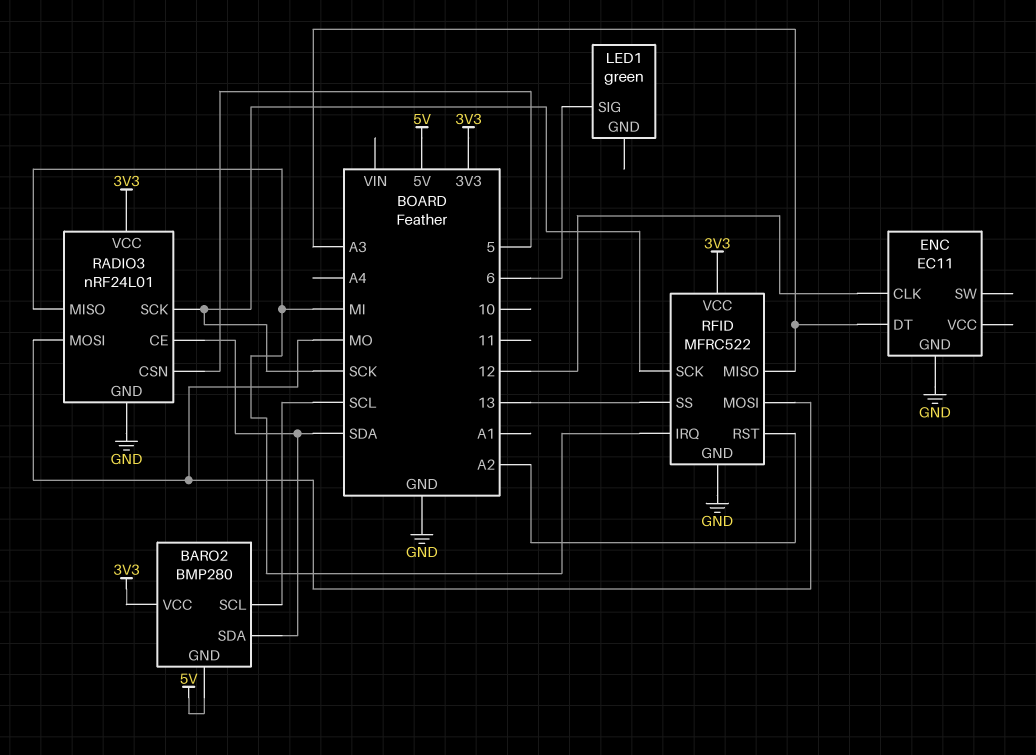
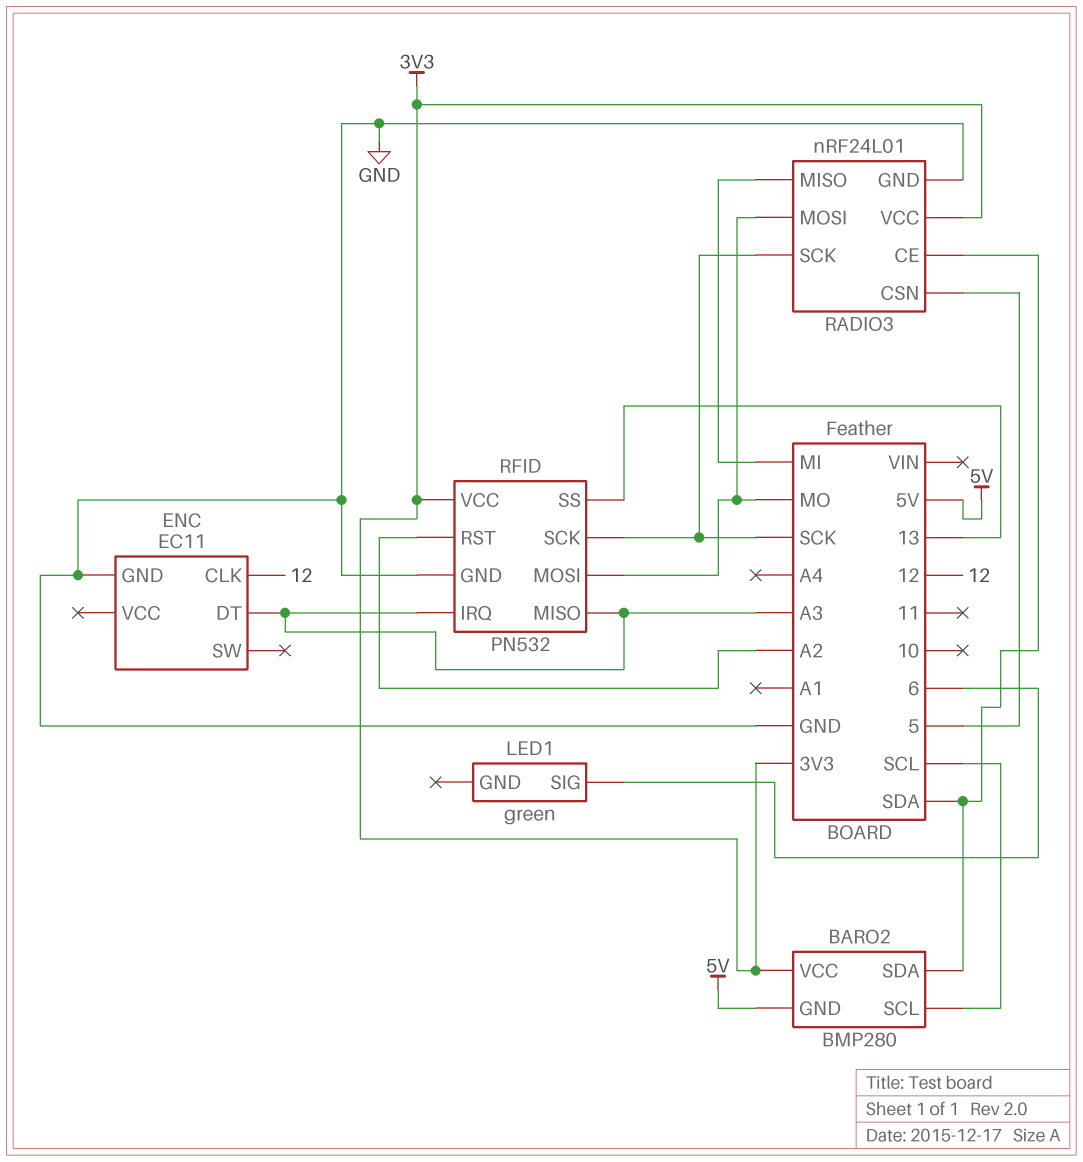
RFID: MFRC522 -> PN532
RFID pin IRQ: MI -> A3

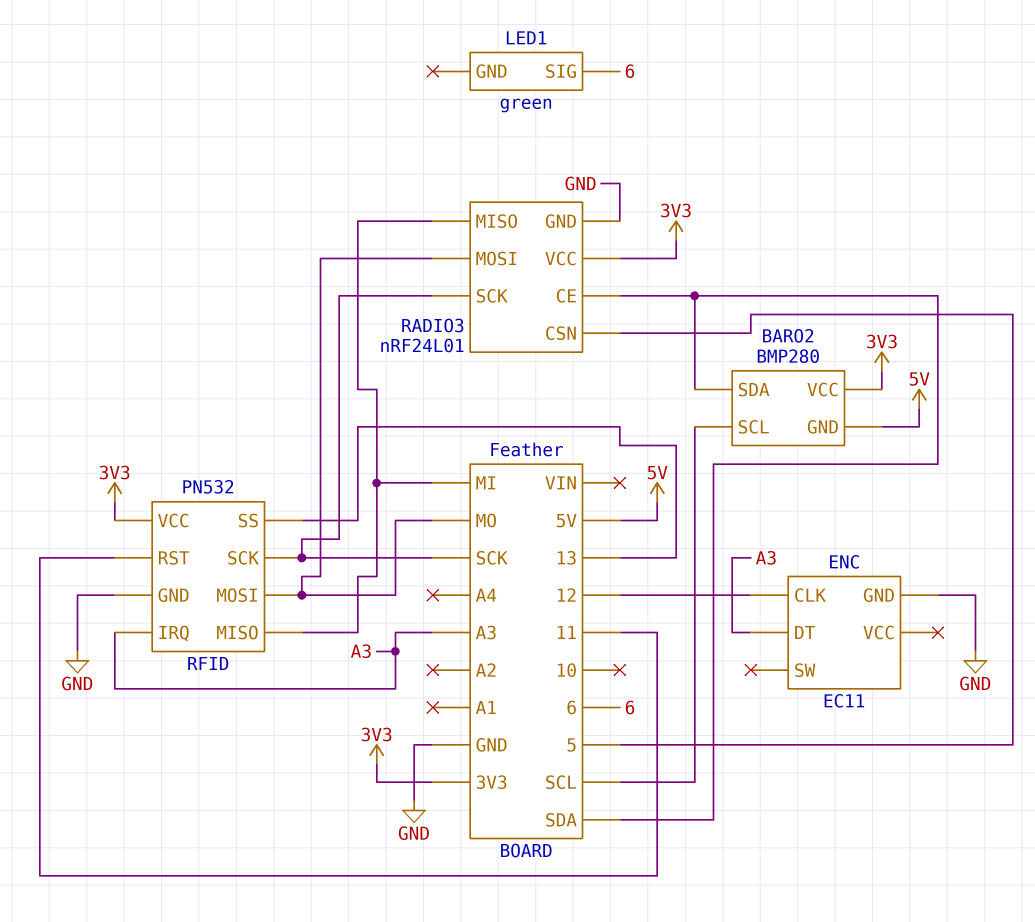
RFID pin MISO: A3 -> MI
RFID pin RST: A2 -> 11

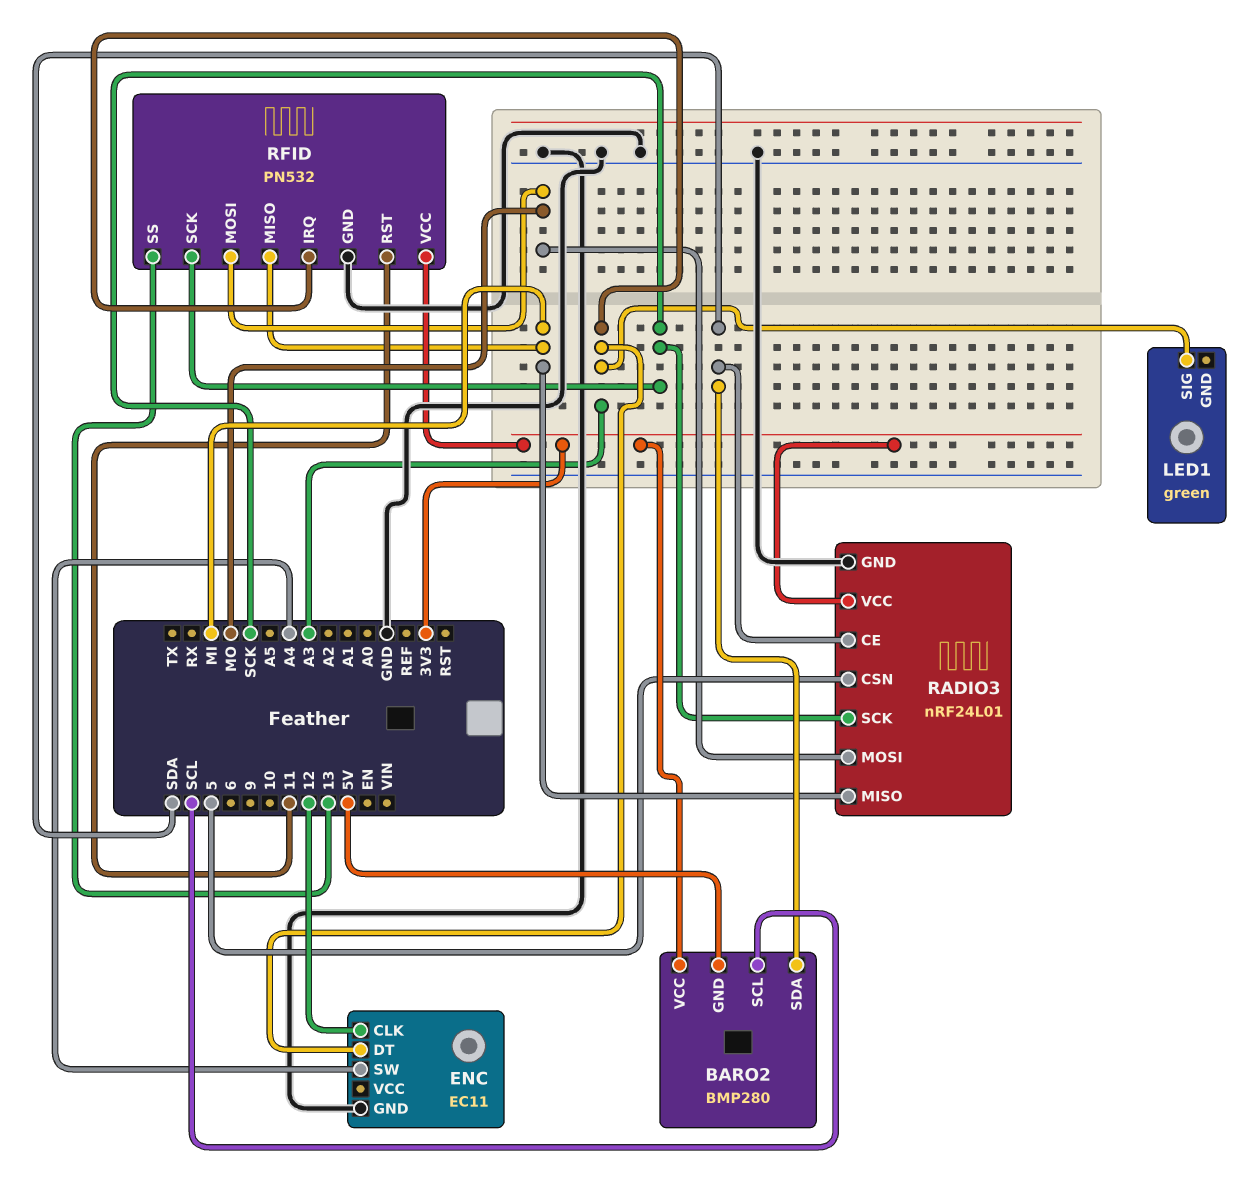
ENC pin SW: none -> A4
LED1 pin SIG: 6 -> A3

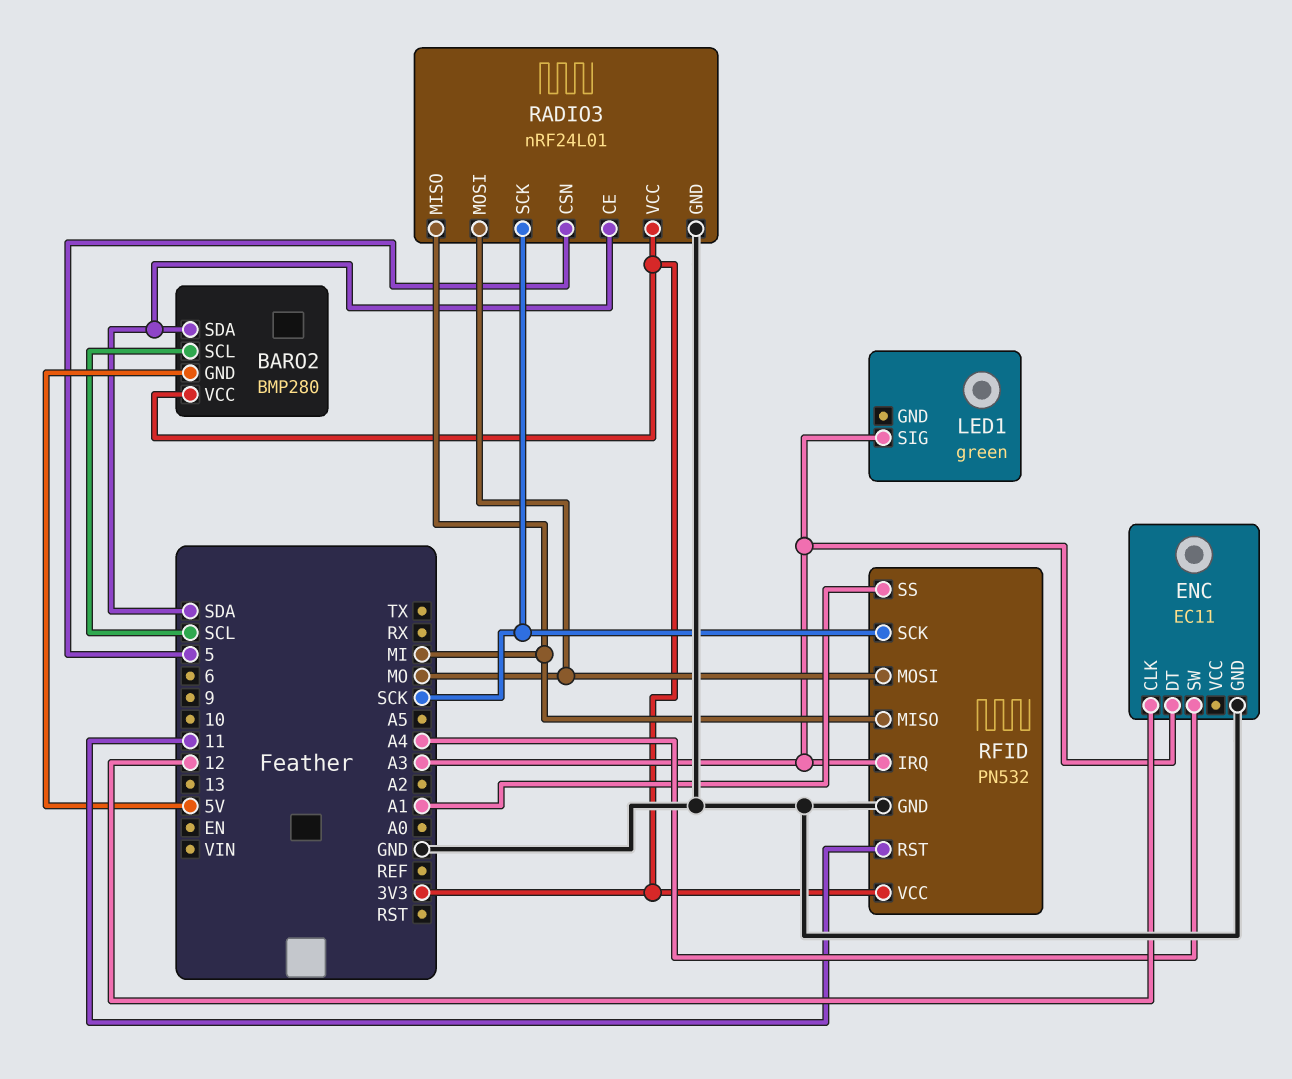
RFID pin SS: 13 -> A1

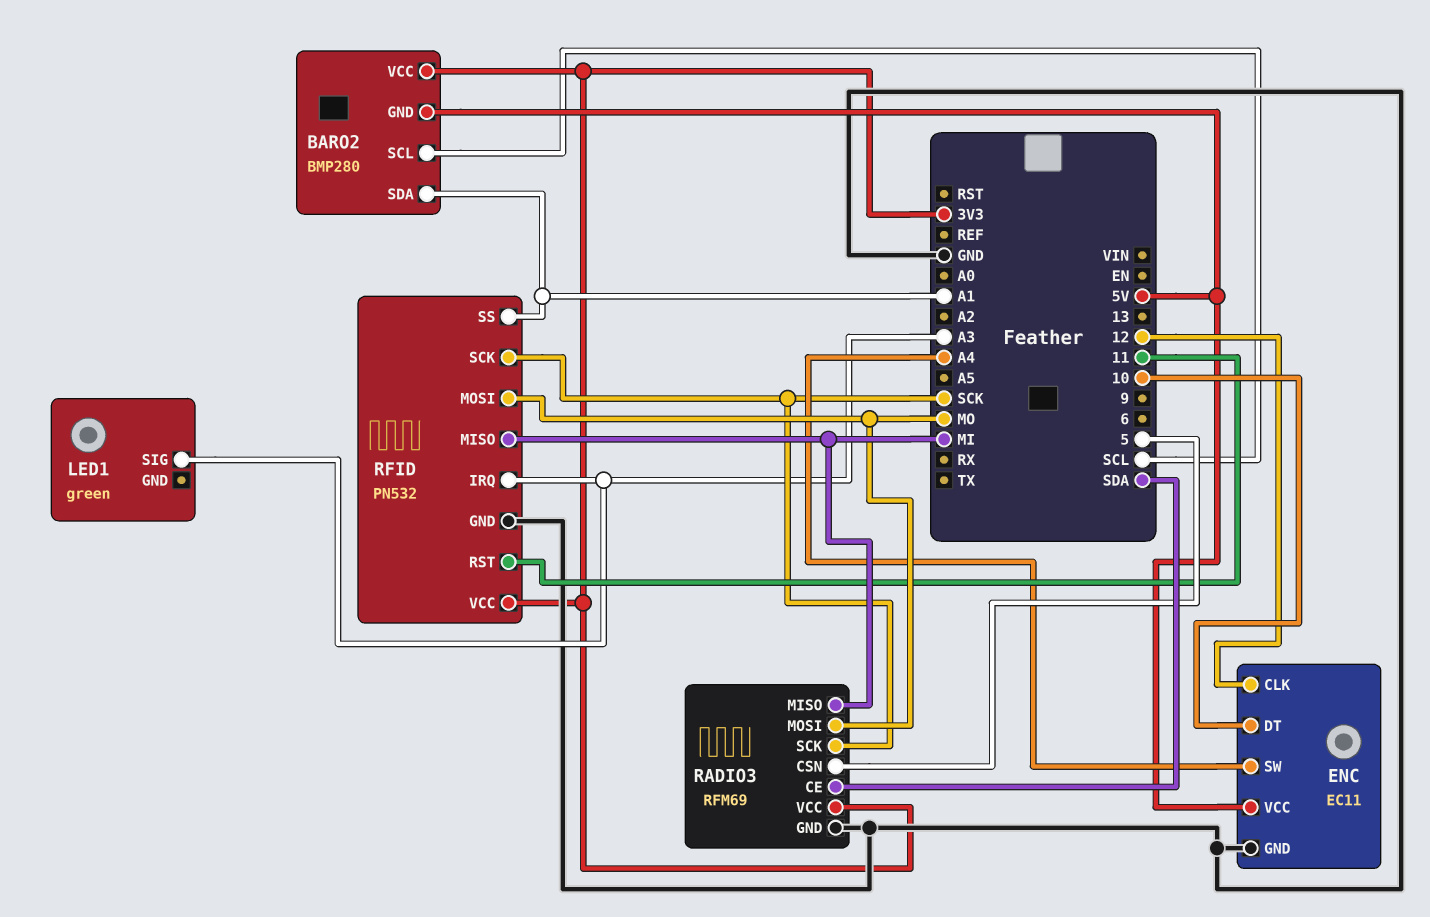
BARO2 pin SDA: SDA -> A1
ENC pin DT: A3 -> 10
ENC pin VCC: none -> 5V
RADIO3: nRF24L01 -> RFM69

